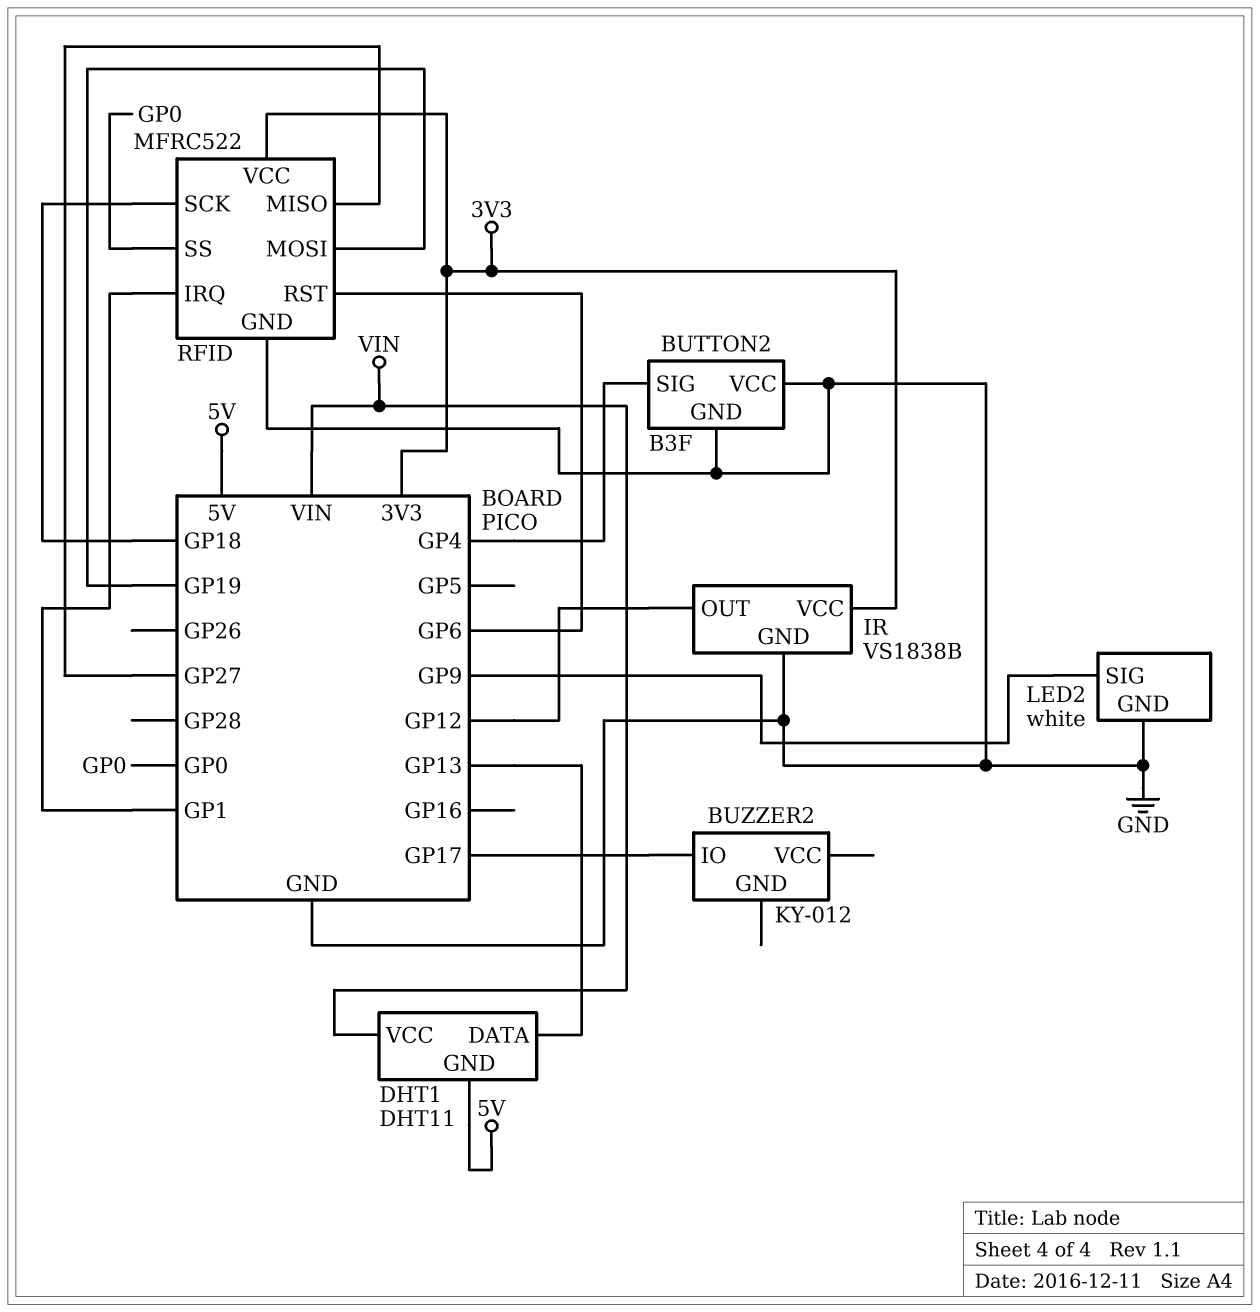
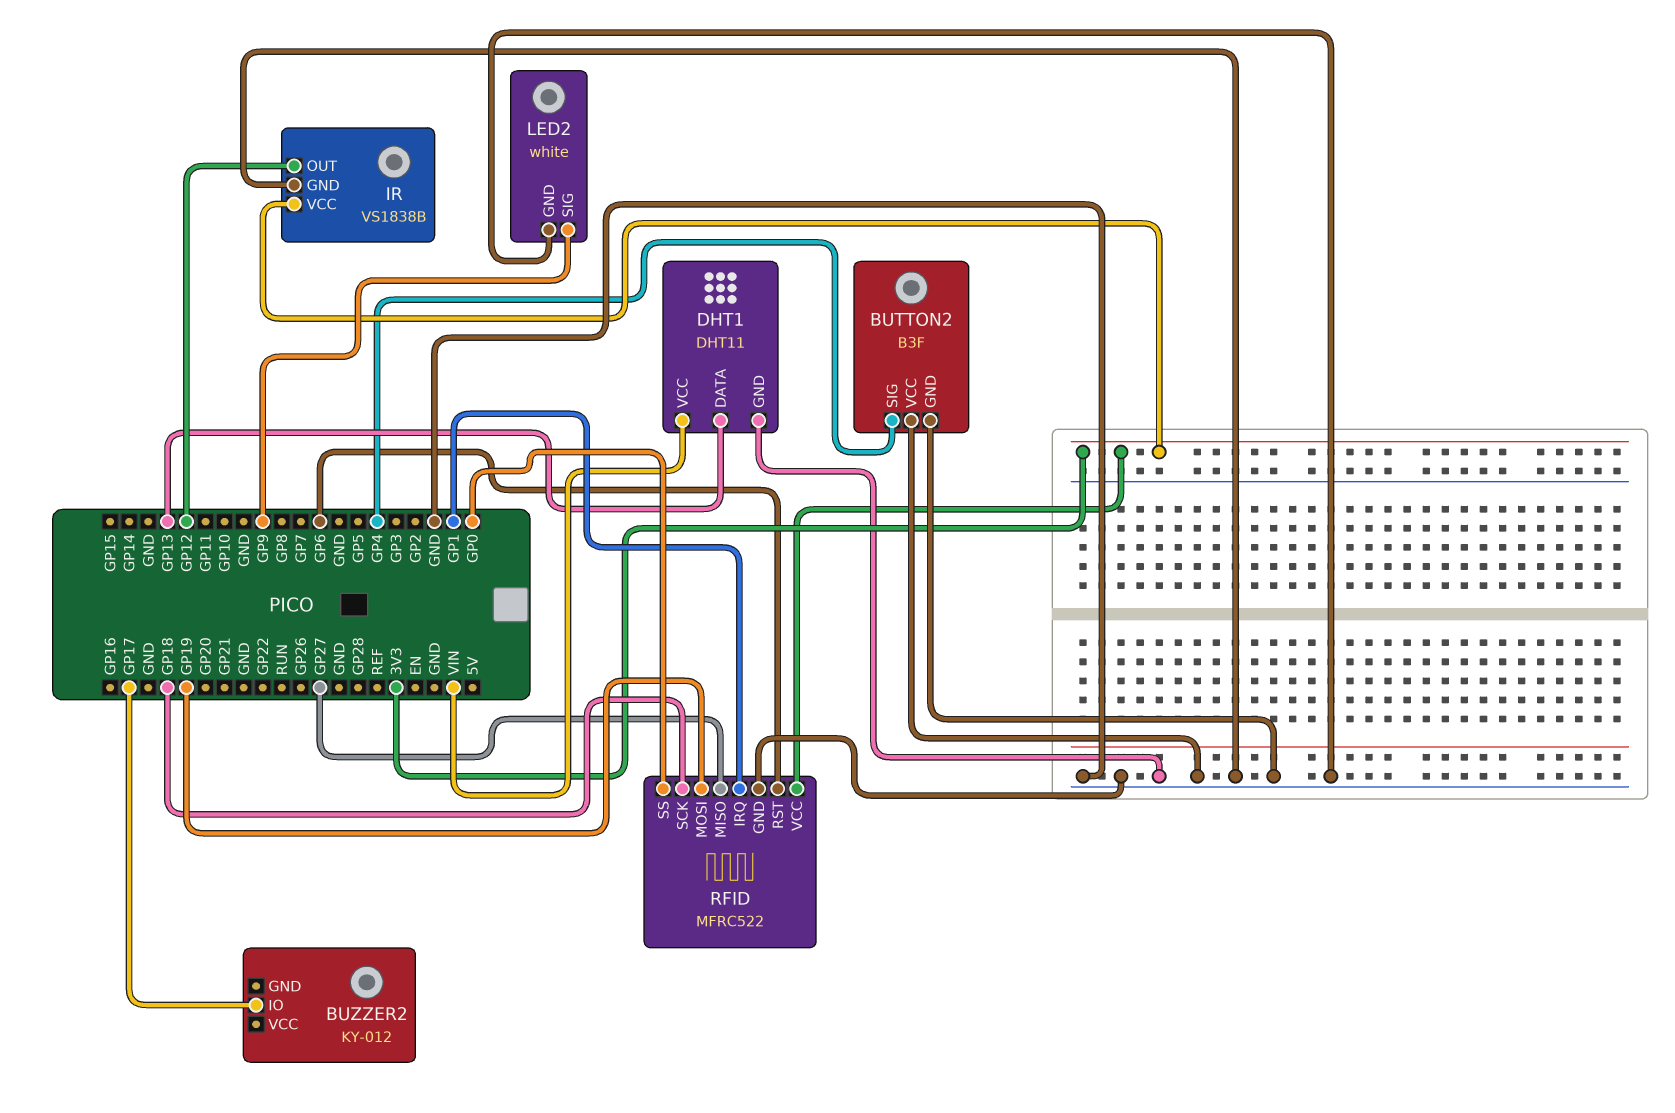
DHT1 pin GND: 5V -> GND

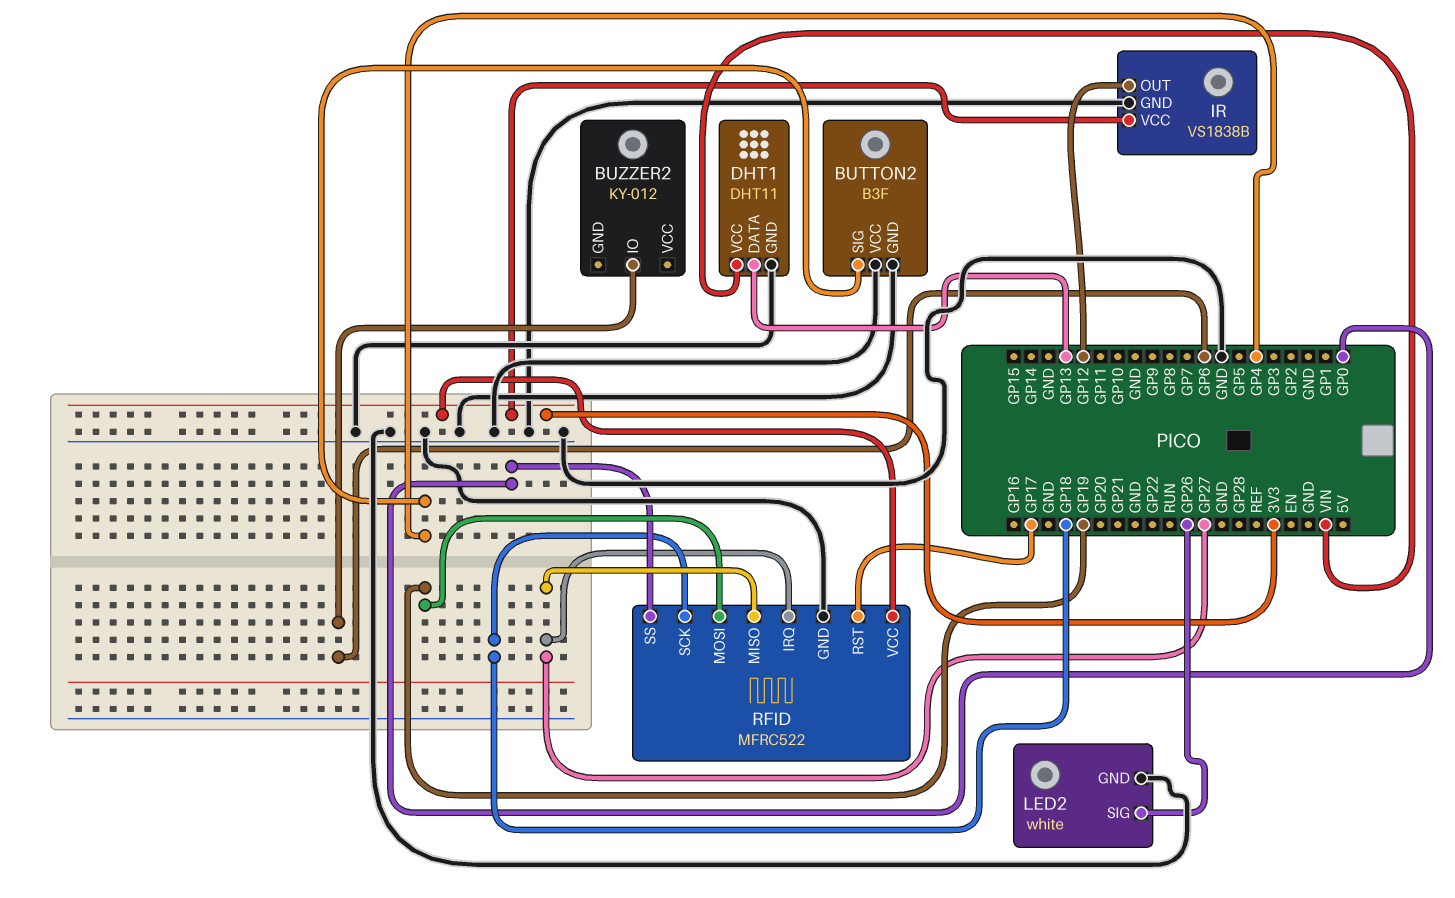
BUZZER2 pin IO: GP17 -> GP6
LED2 pin SIG: GP9 -> GP26
RFID pin IRQ: GP1 -> GP27
RFID pin RST: GP6 -> GP17

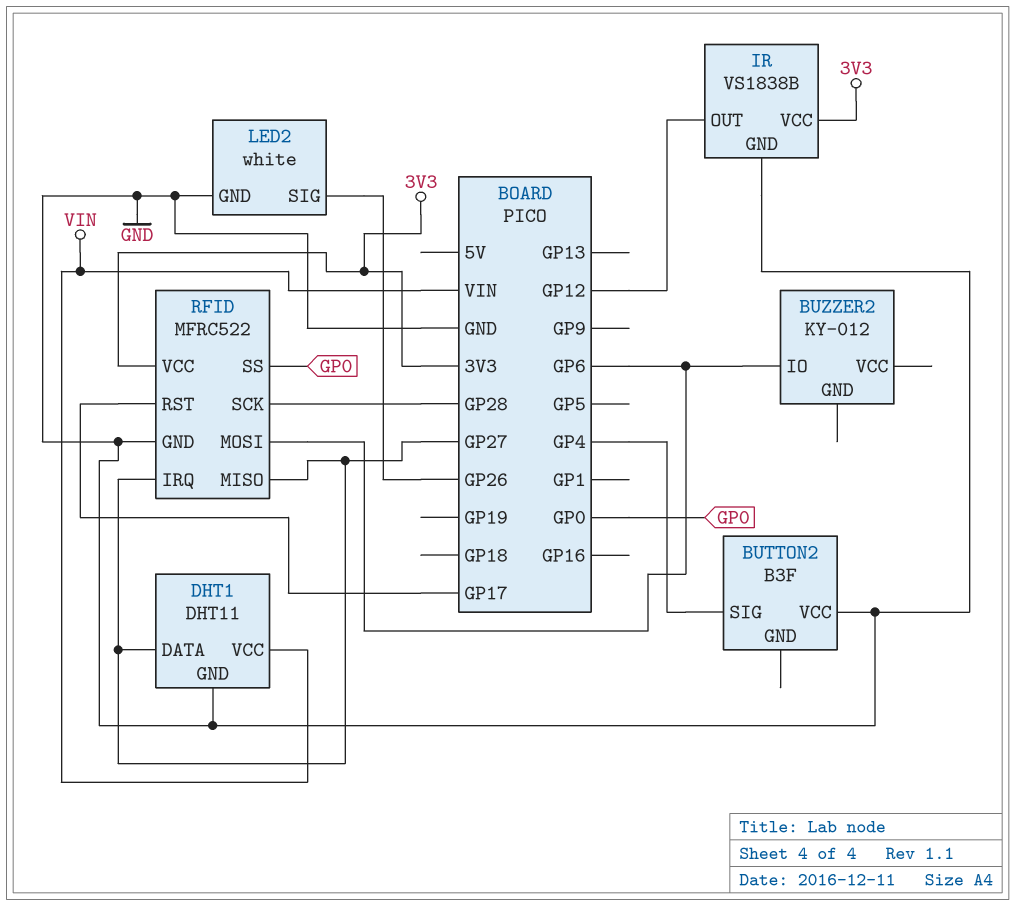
BUTTON2 pin GND: GND -> none
DHT1 pin DATA: GP13 -> GP27
RFID pin MOSI: GP19 -> GP6
RFID pin SCK: GP18 -> GP28

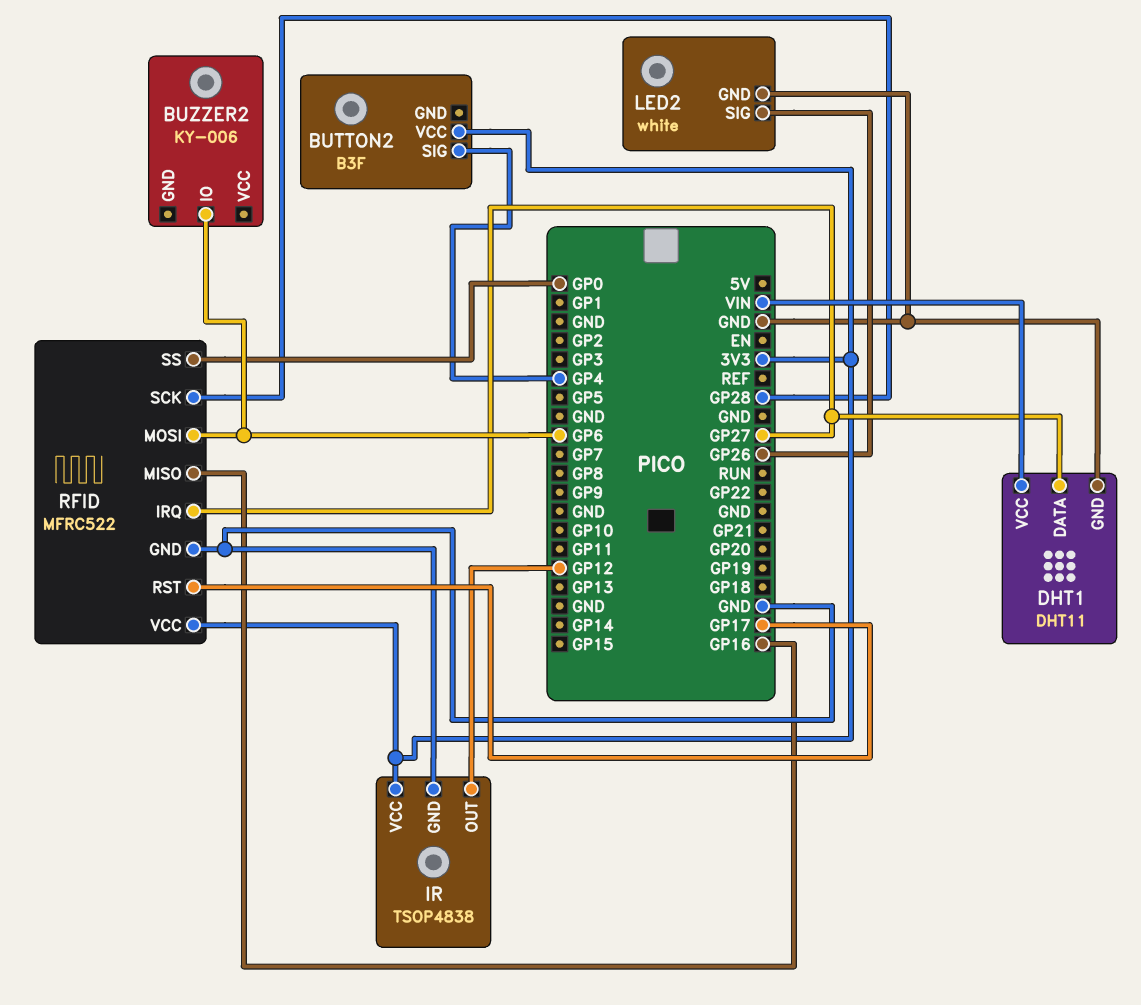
BUTTON2 pin VCC: GND -> 3V3
BUZZER2: KY-012 -> KY-006
IR: VS1838B -> TSOP4838
RFID pin MISO: GP27 -> GP16

